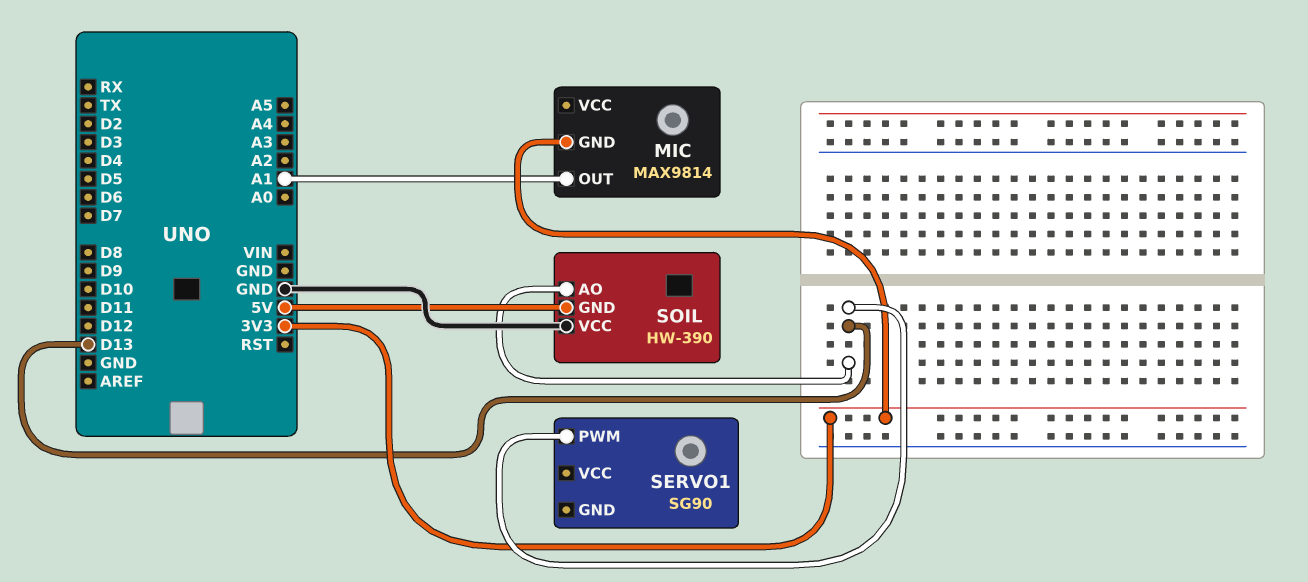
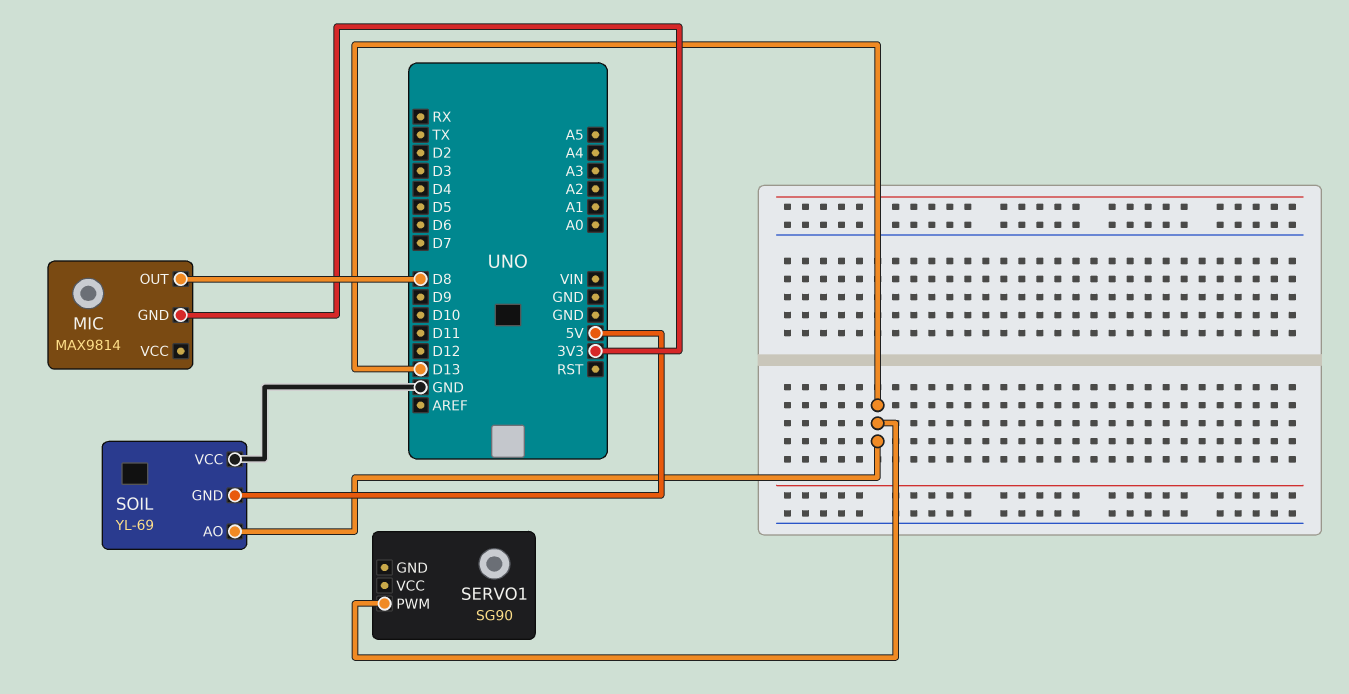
MIC pin OUT: A1 -> D8
SOIL: HW-390 -> YL-69

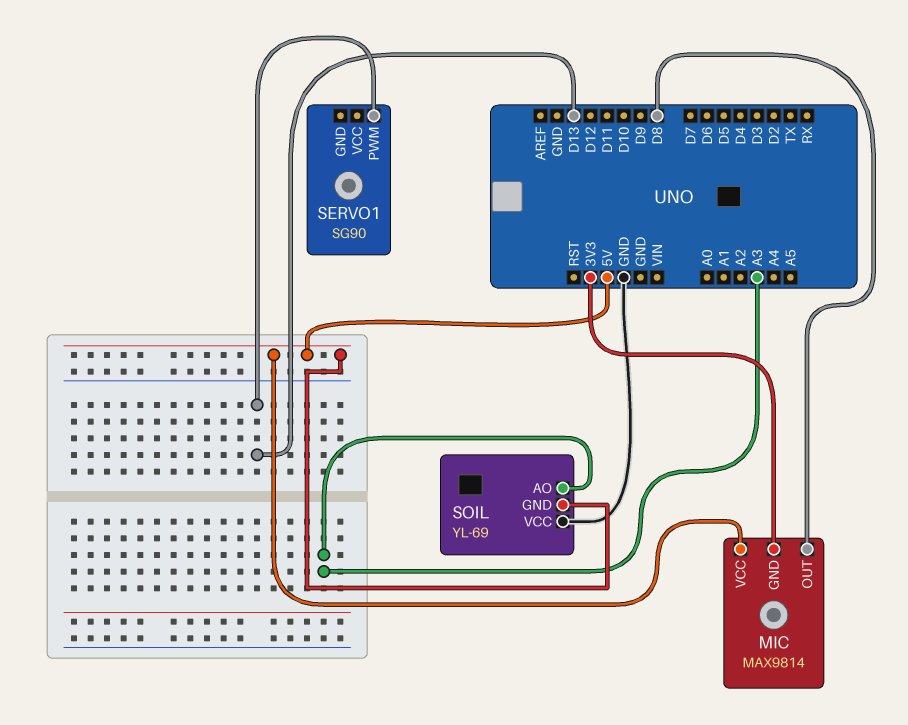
MIC pin VCC: none -> 5V
SOIL pin AO: D13 -> A3

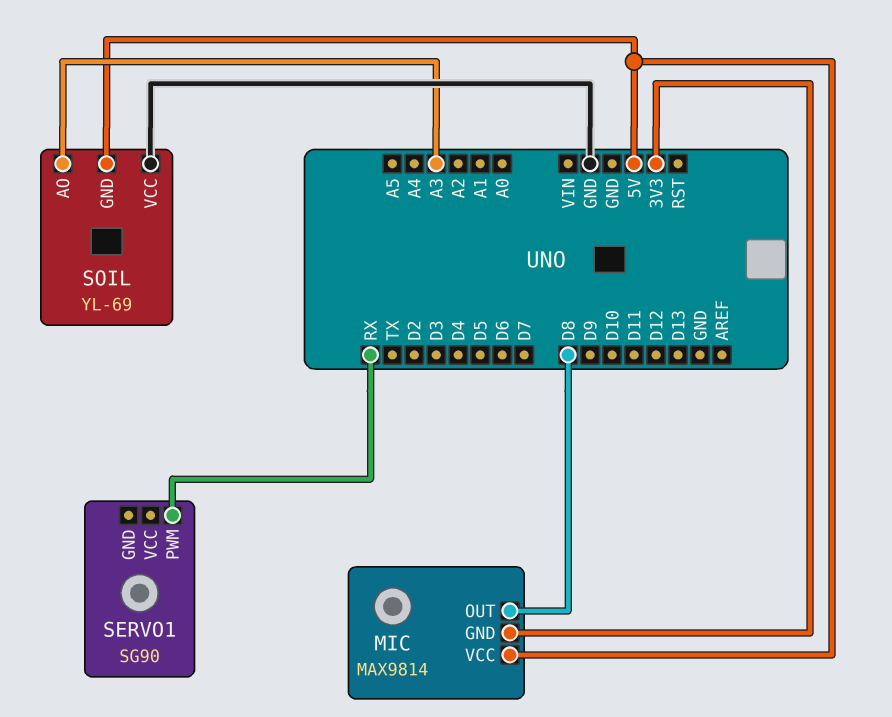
SERVO1 pin PWM: D13 -> RX

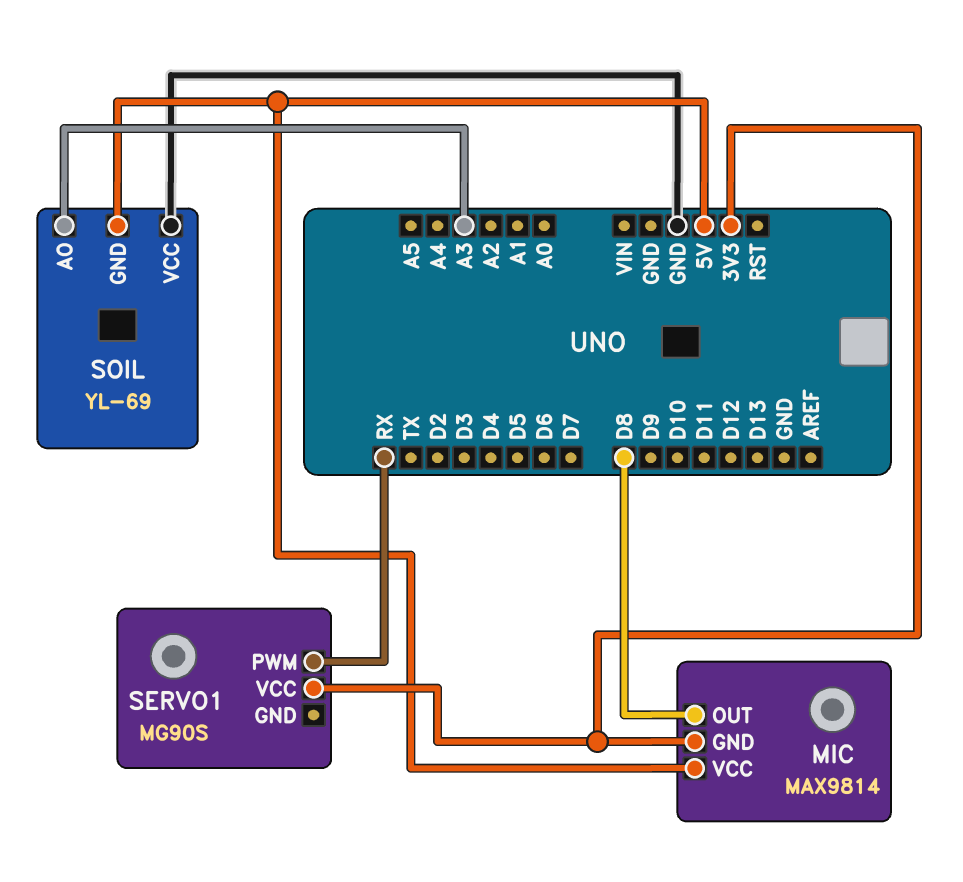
SERVO1: SG90 -> MG90S
SERVO1 pin VCC: none -> 3V3

